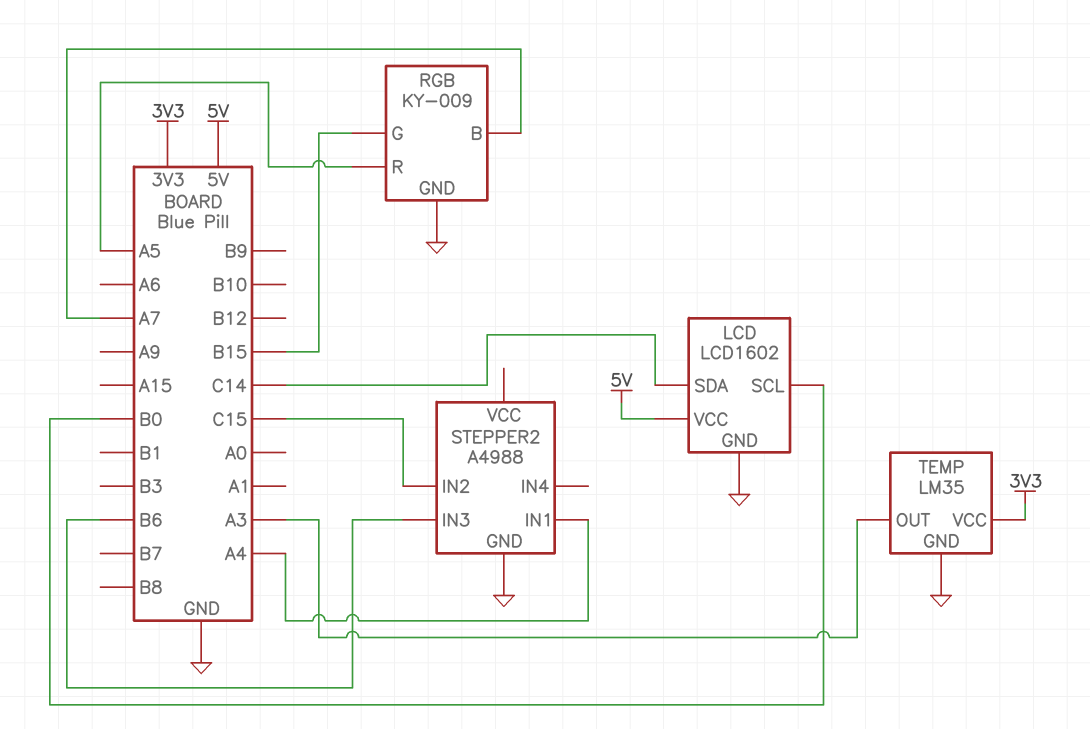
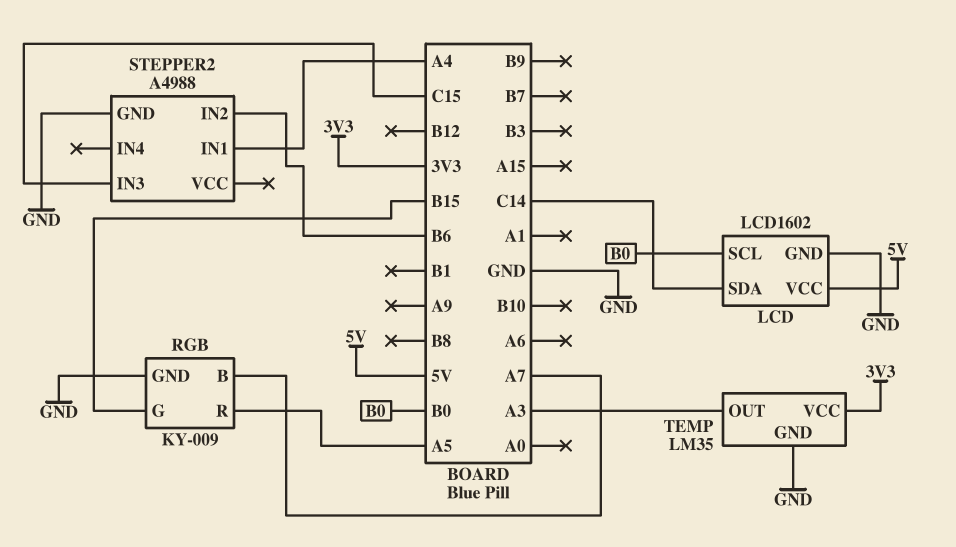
STEPPER2 pin IN2: C15 -> B6
STEPPER2 pin IN3: B6 -> C15

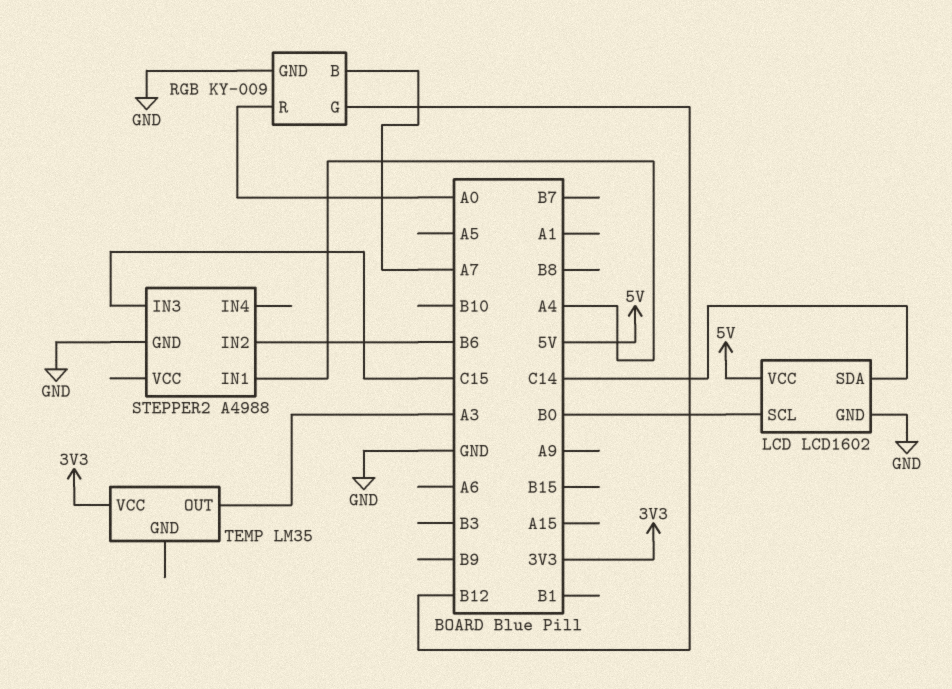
RGB pin G: B15 -> B12
RGB pin R: A5 -> A0
TEMP pin GND: GND -> none

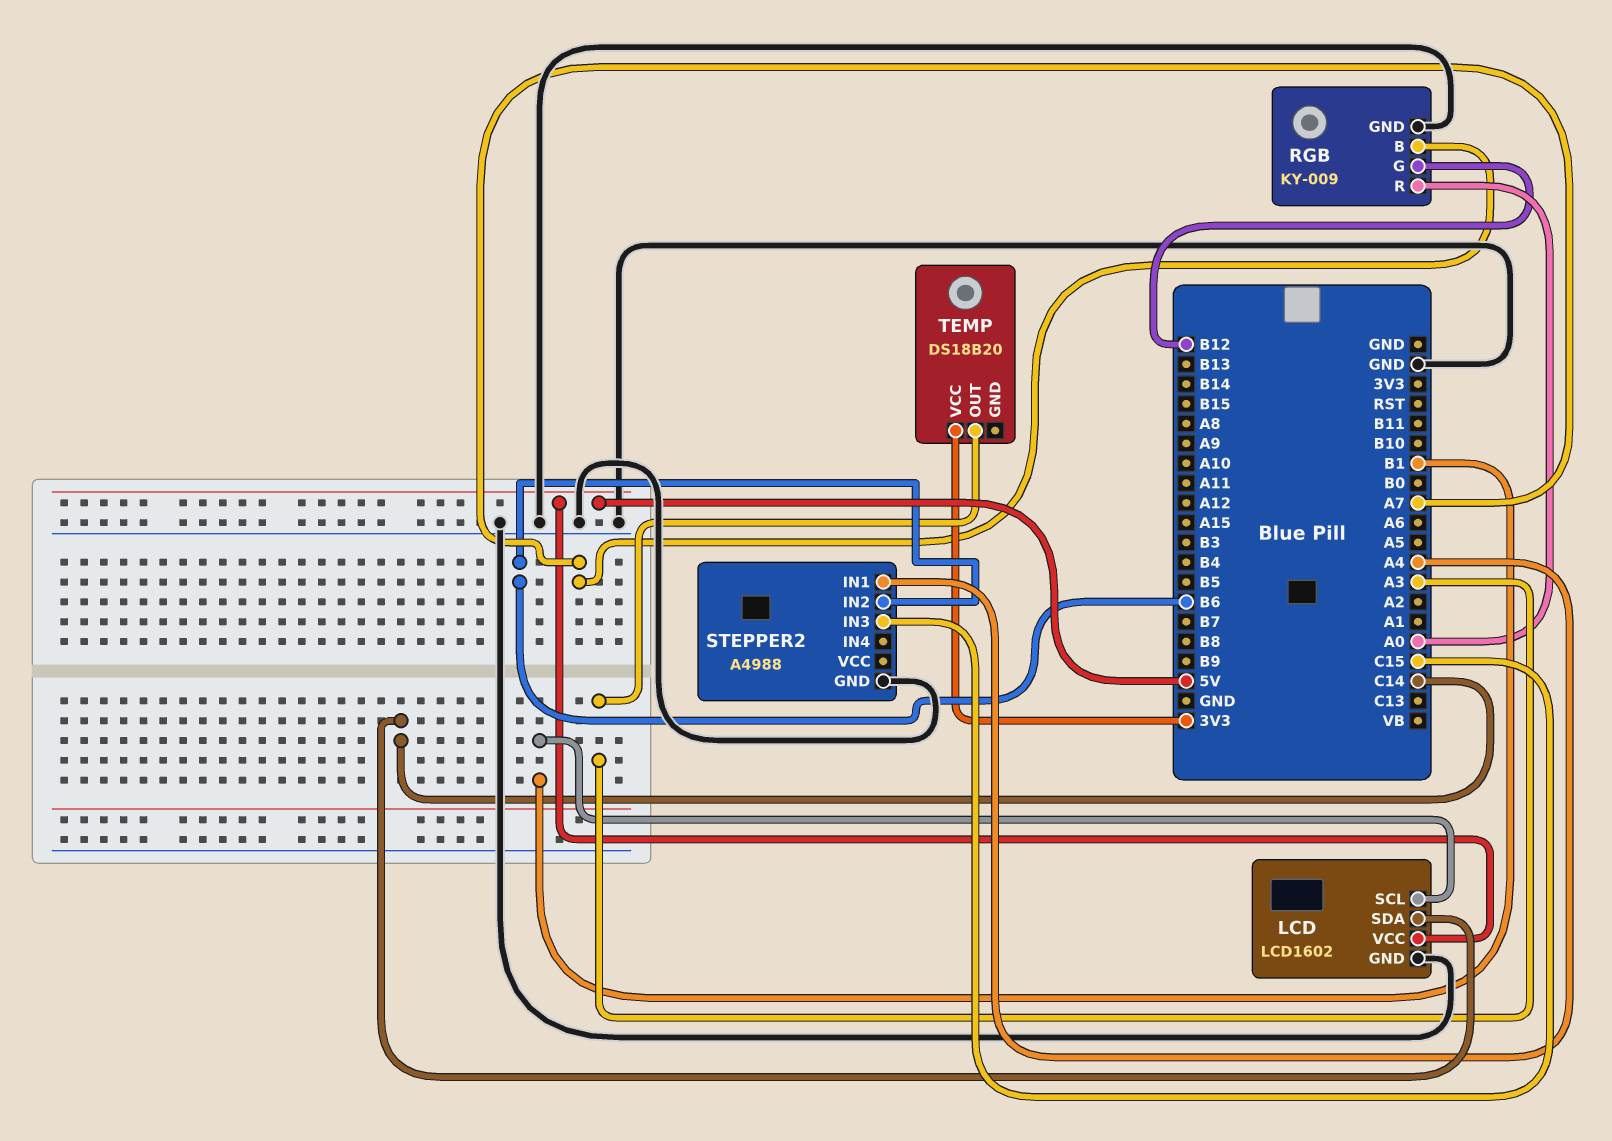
LCD pin SCL: B0 -> B1
TEMP: LM35 -> DS18B20

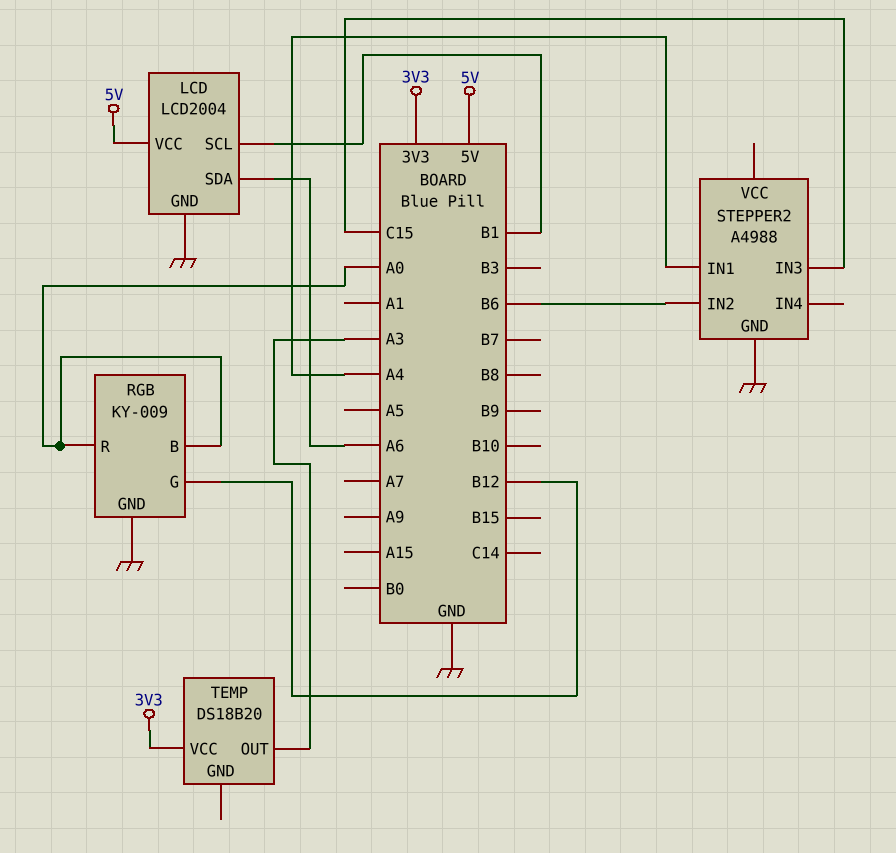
LCD: LCD1602 -> LCD2004
LCD pin SDA: C14 -> A6
RGB pin B: A7 -> A0

